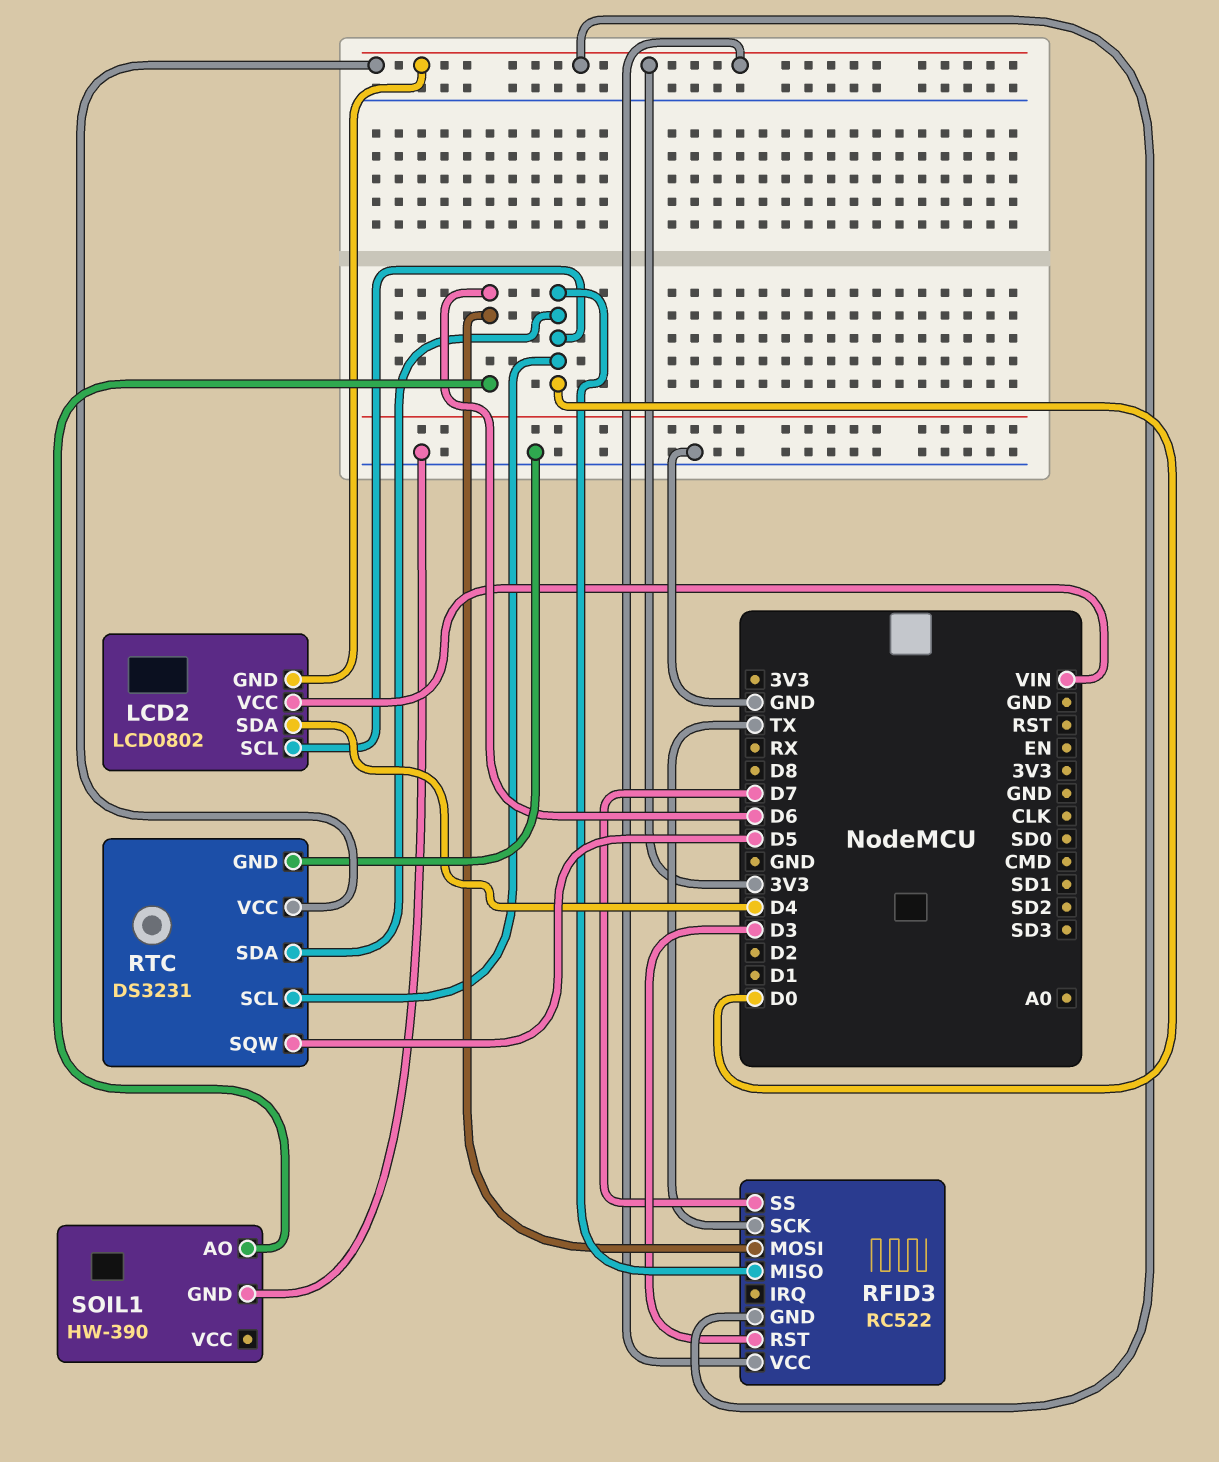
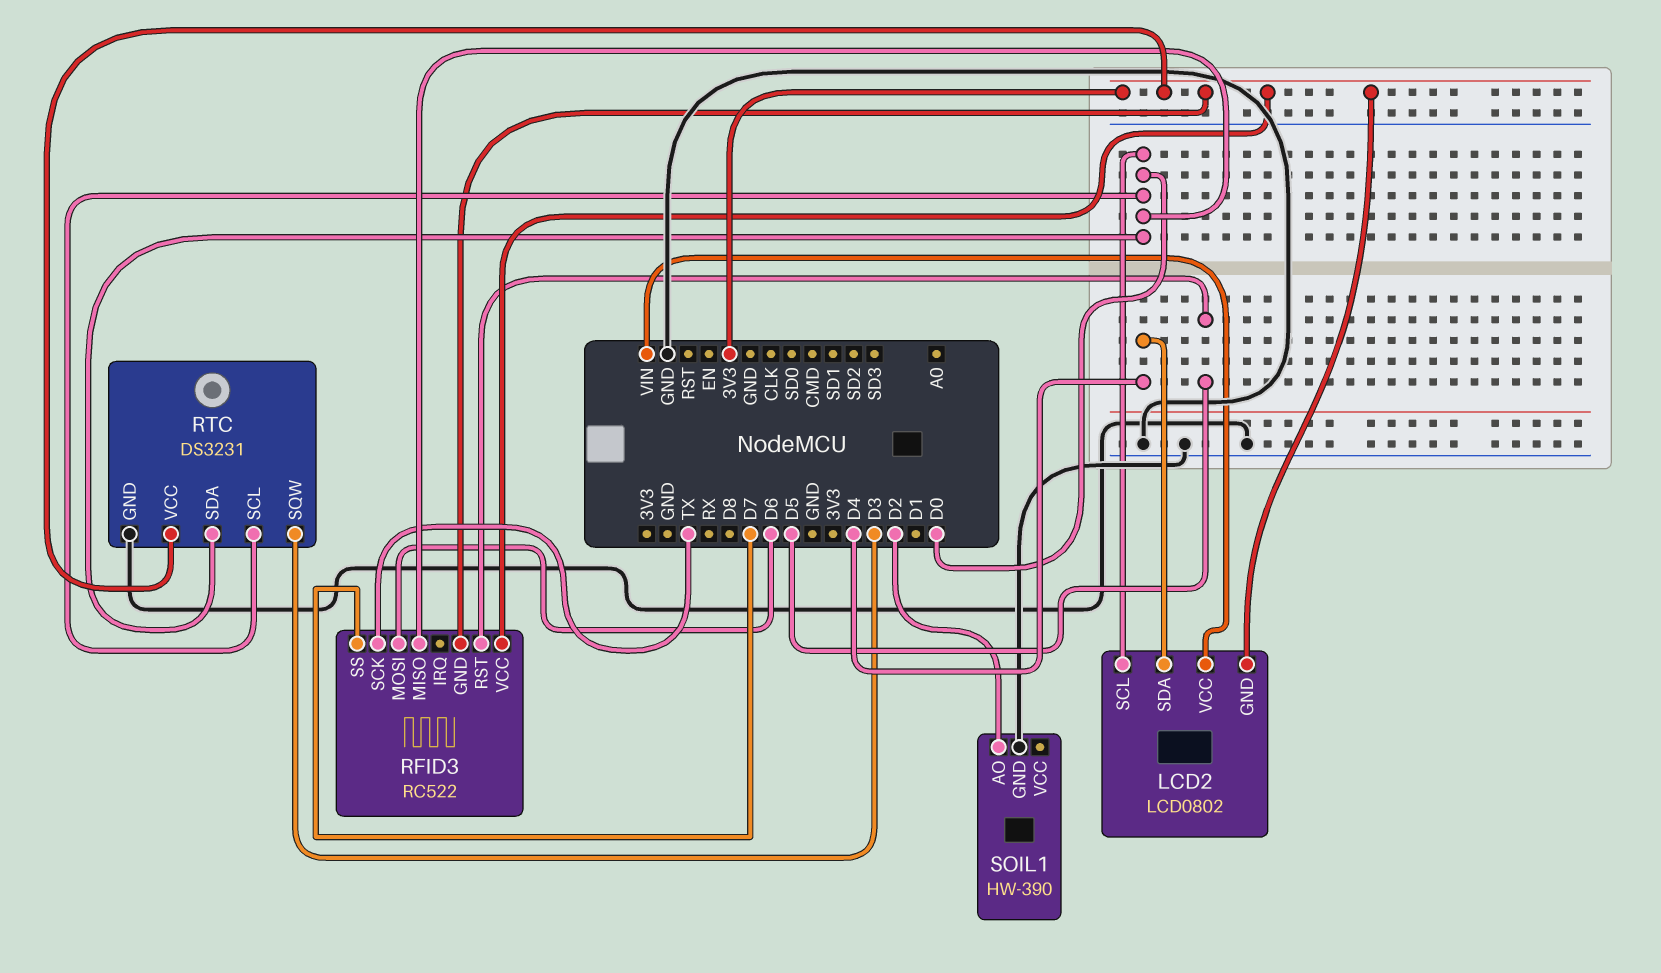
RFID3 pin RST: D3 -> D5
RTC pin SQW: D5 -> D3
SOIL1 pin AO: D6 -> D2

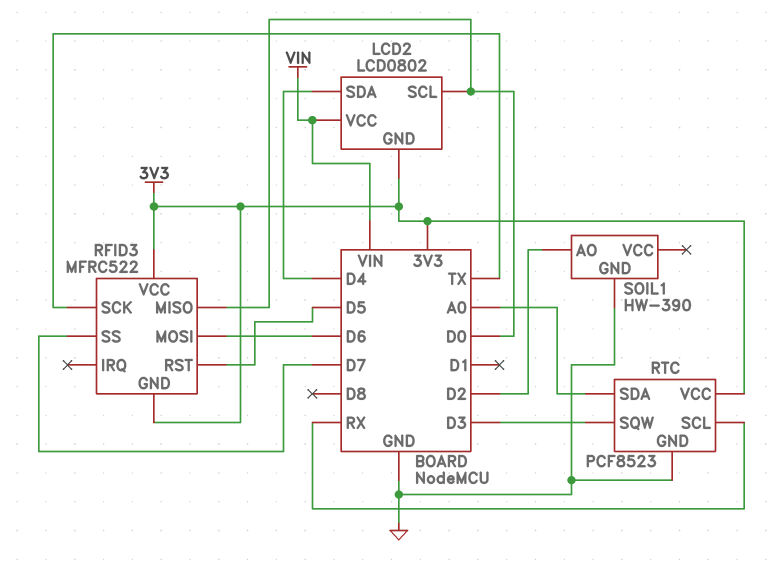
RFID3: RC522 -> MFRC522
RTC: DS3231 -> PCF8523
RTC pin SCL: D0 -> RX
RTC pin SDA: D0 -> A0

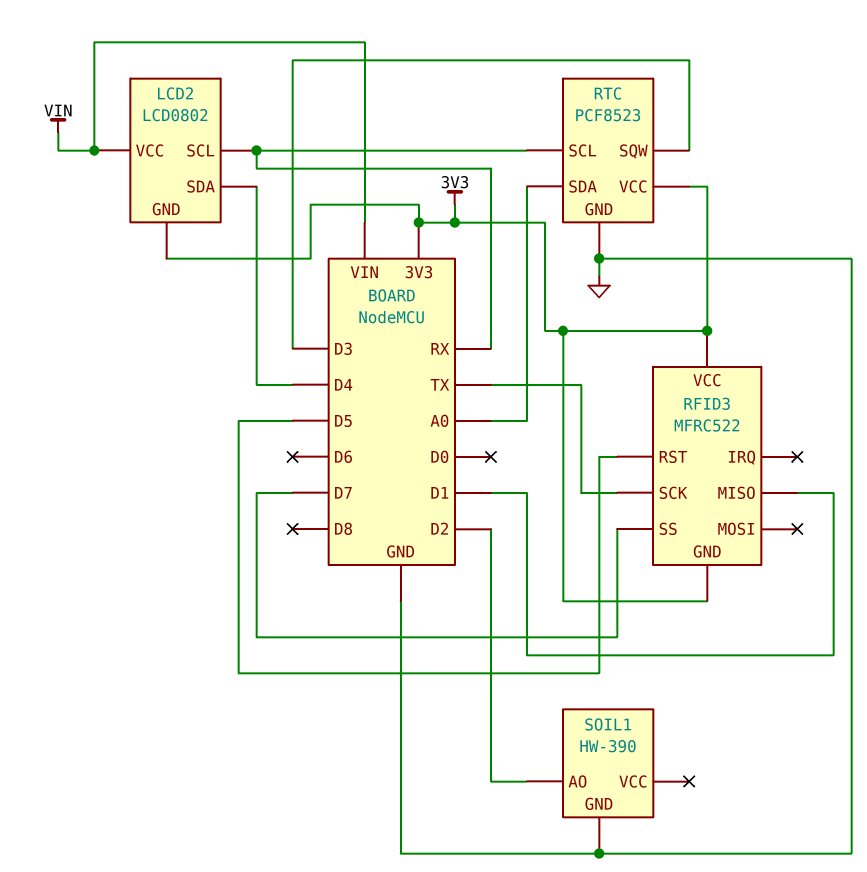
LCD2 pin SCL: D0 -> RX
RFID3 pin MISO: D0 -> D1
RFID3 pin MOSI: D6 -> none

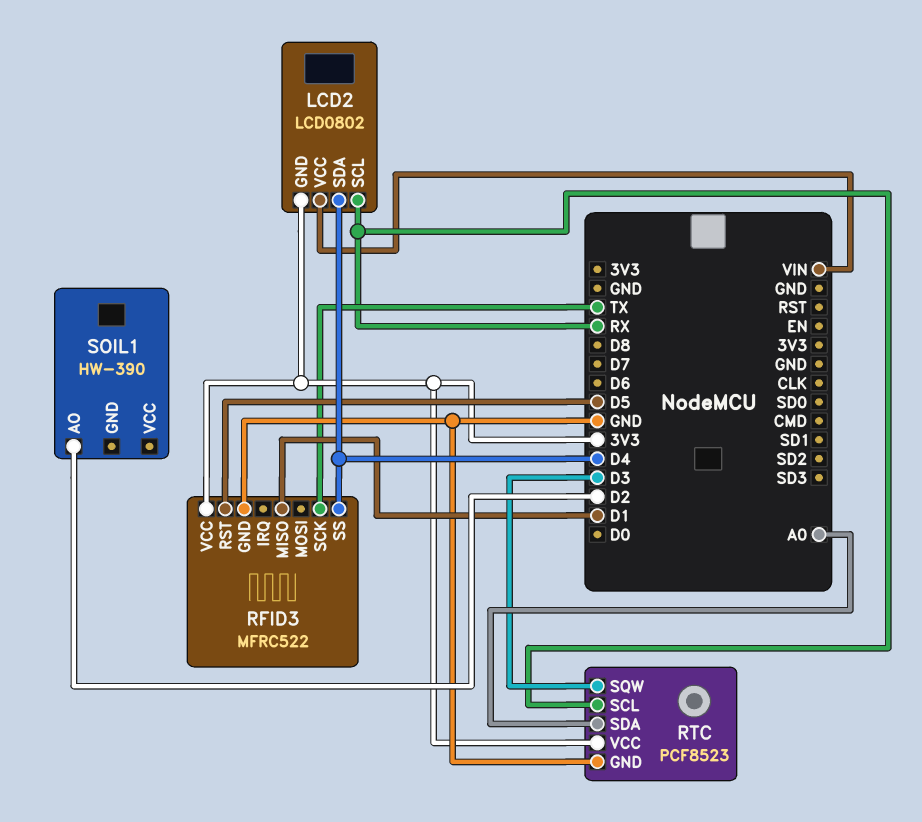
RFID3 pin GND: 3V3 -> GND
RFID3 pin SS: D7 -> D4
SOIL1 pin GND: GND -> none

